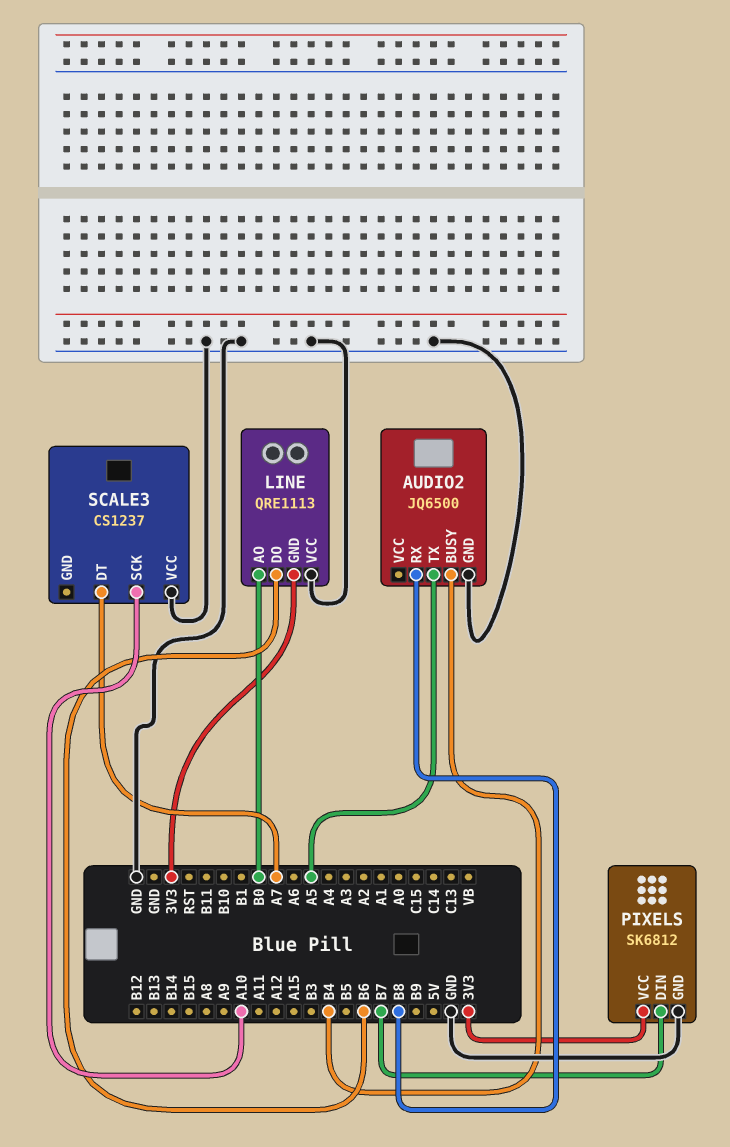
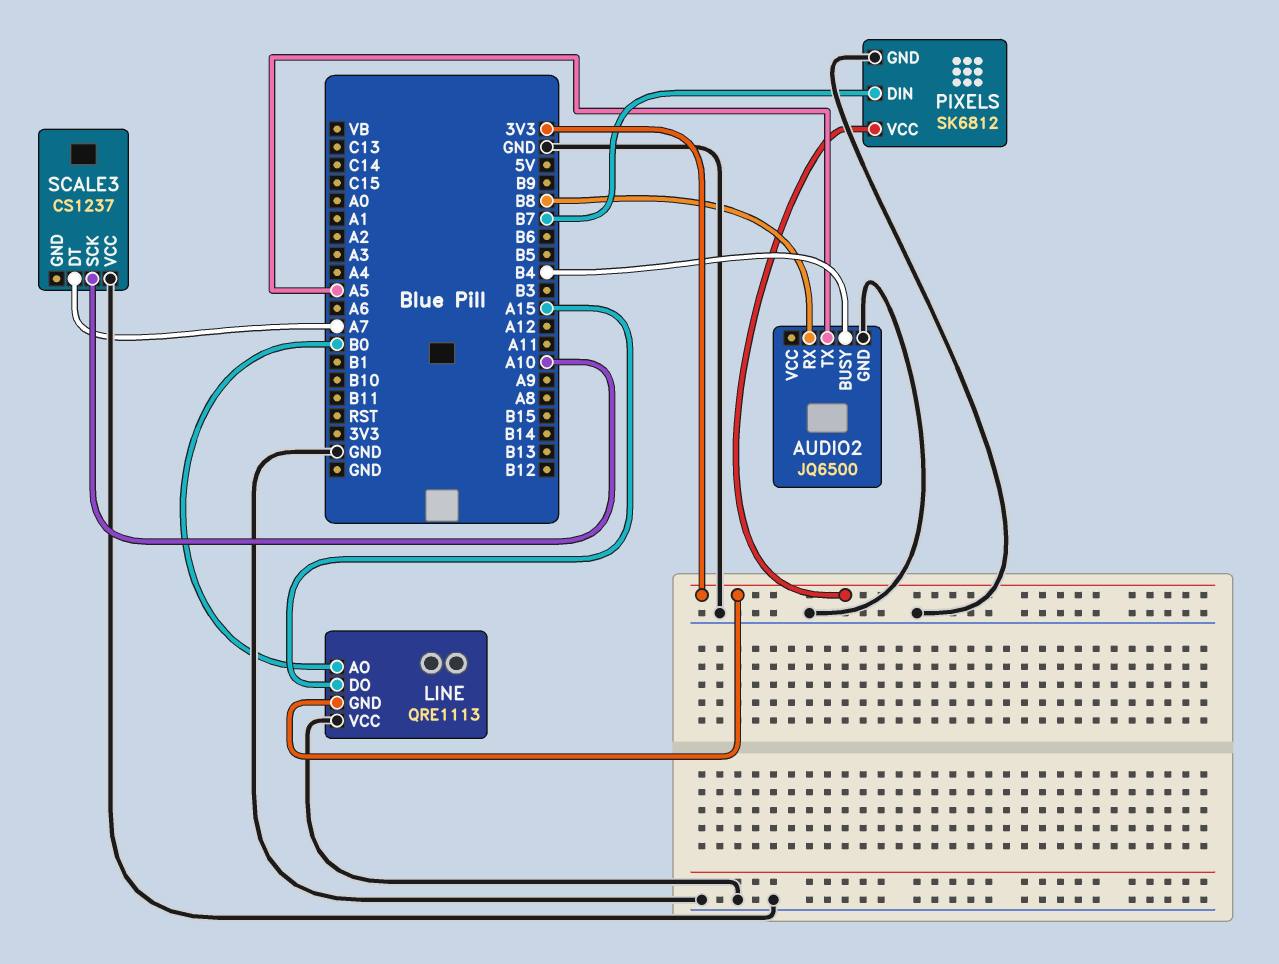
LINE pin DO: B6 -> A15

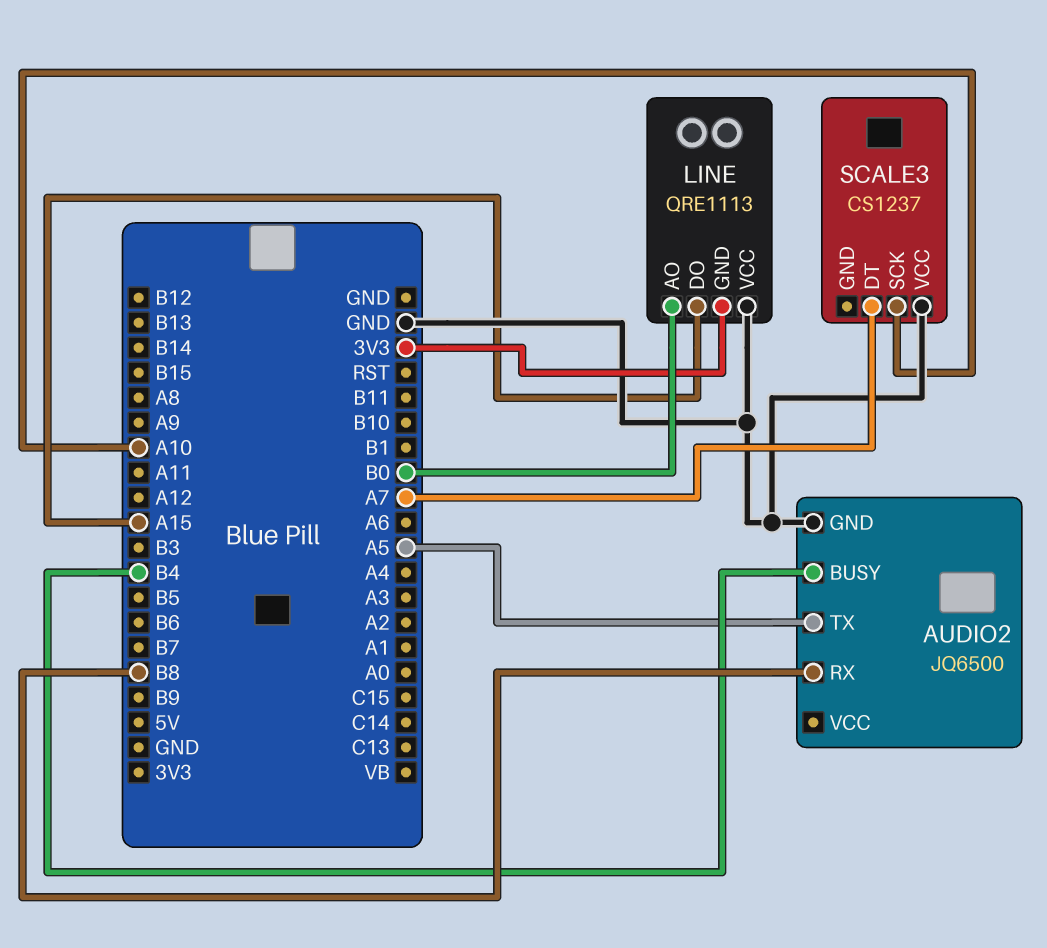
PIXELS: SK6812 -> none
PIXELS pin DIN: B7 -> none
PIXELS pin GND: GND -> none
PIXELS pin VCC: 3V3 -> none

